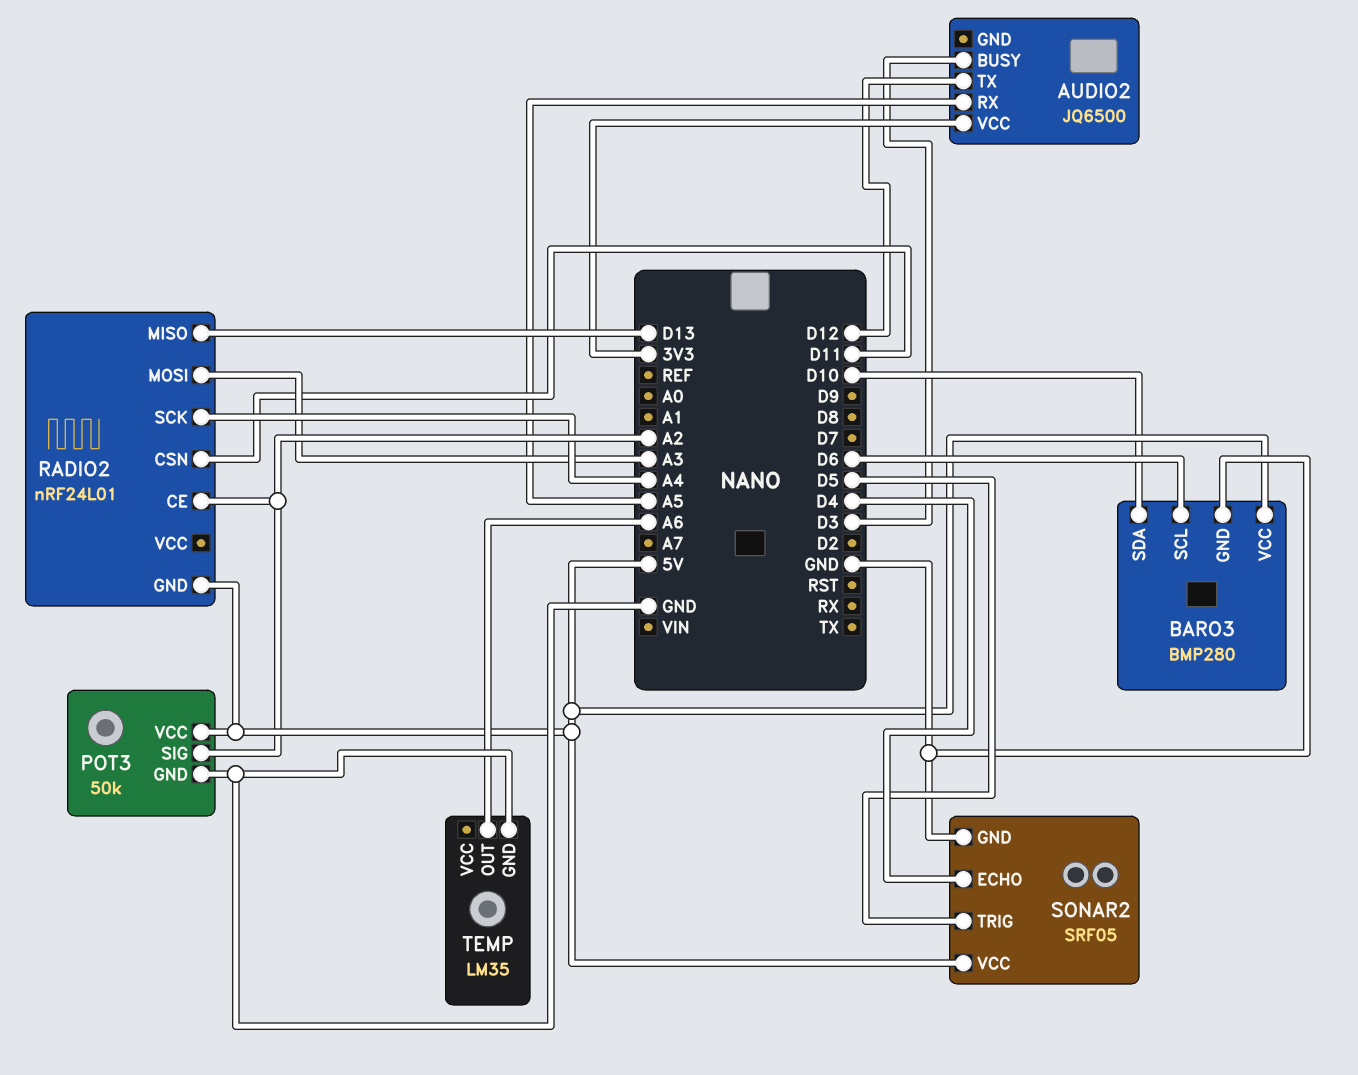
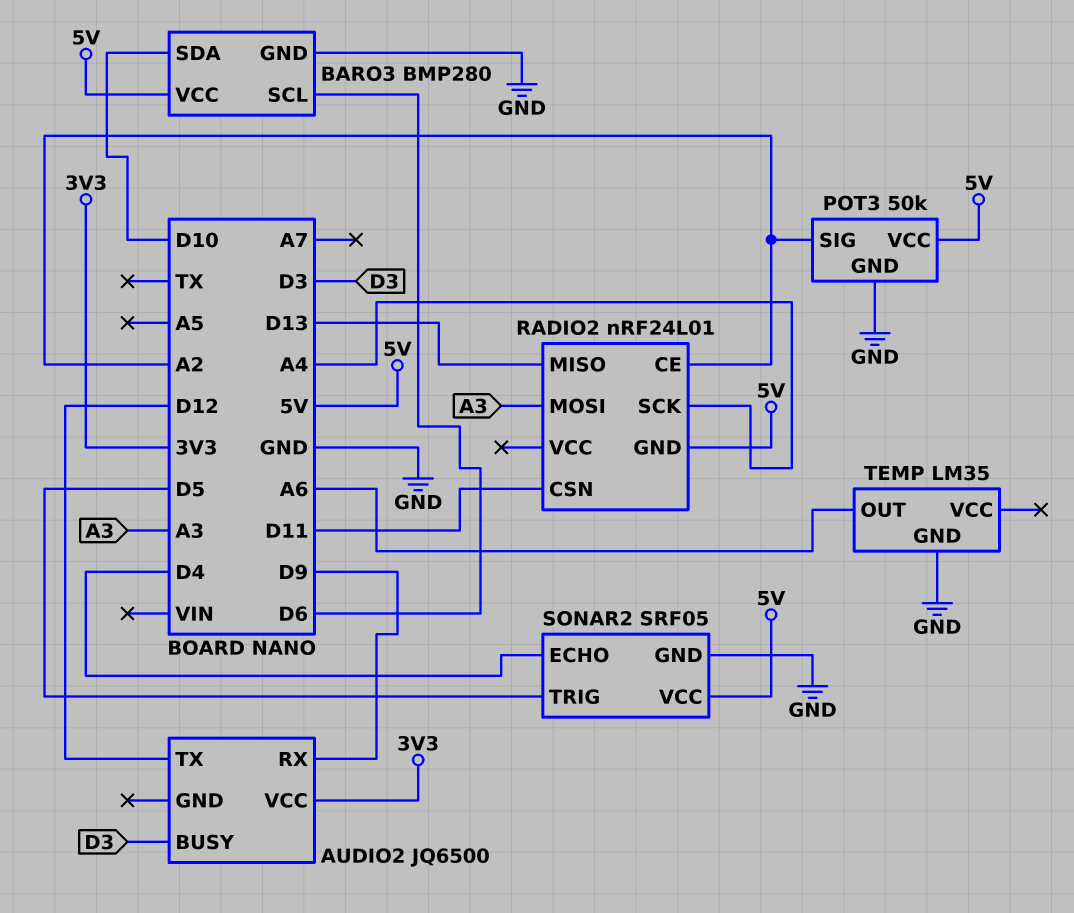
AUDIO2 pin RX: A5 -> D9

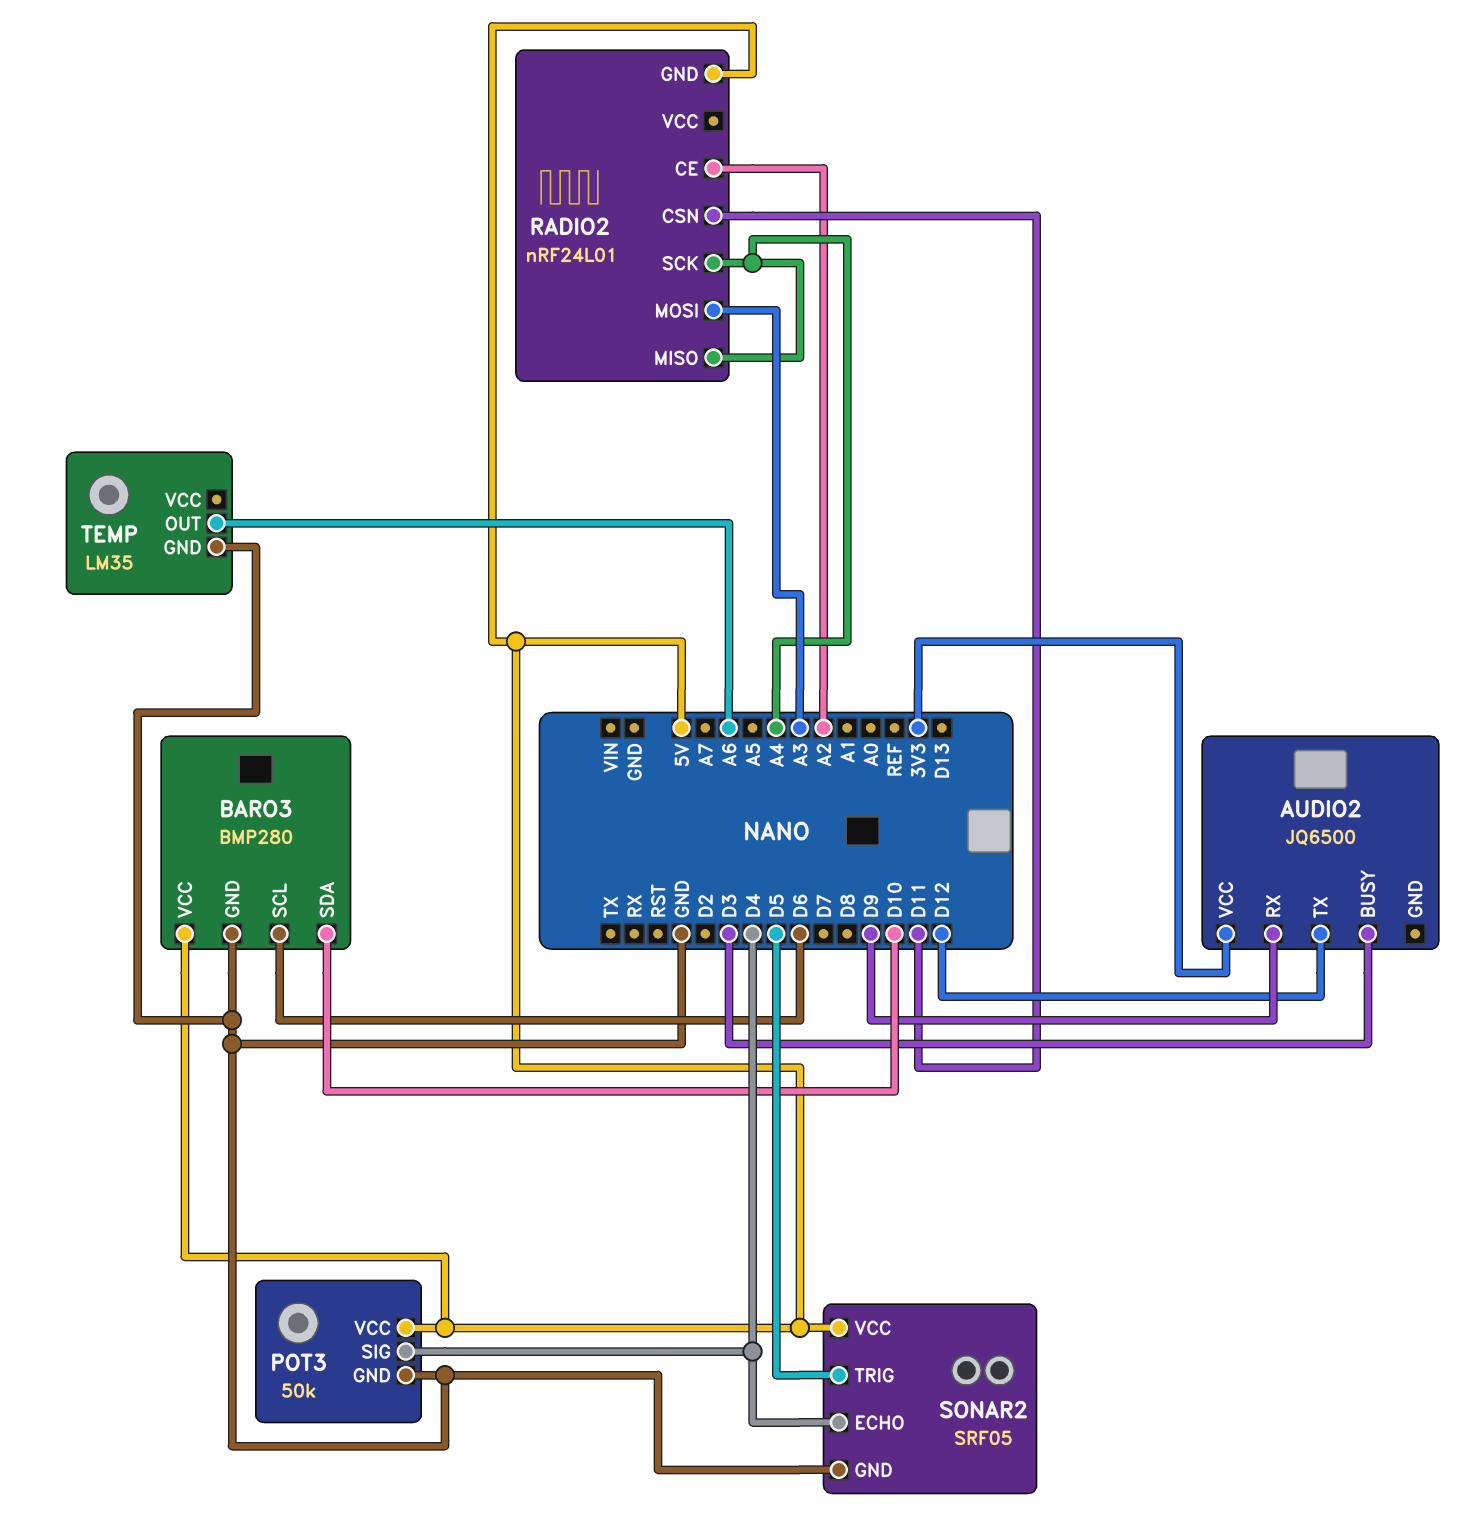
POT3 pin SIG: A2 -> D4
RADIO2 pin MISO: D13 -> A4

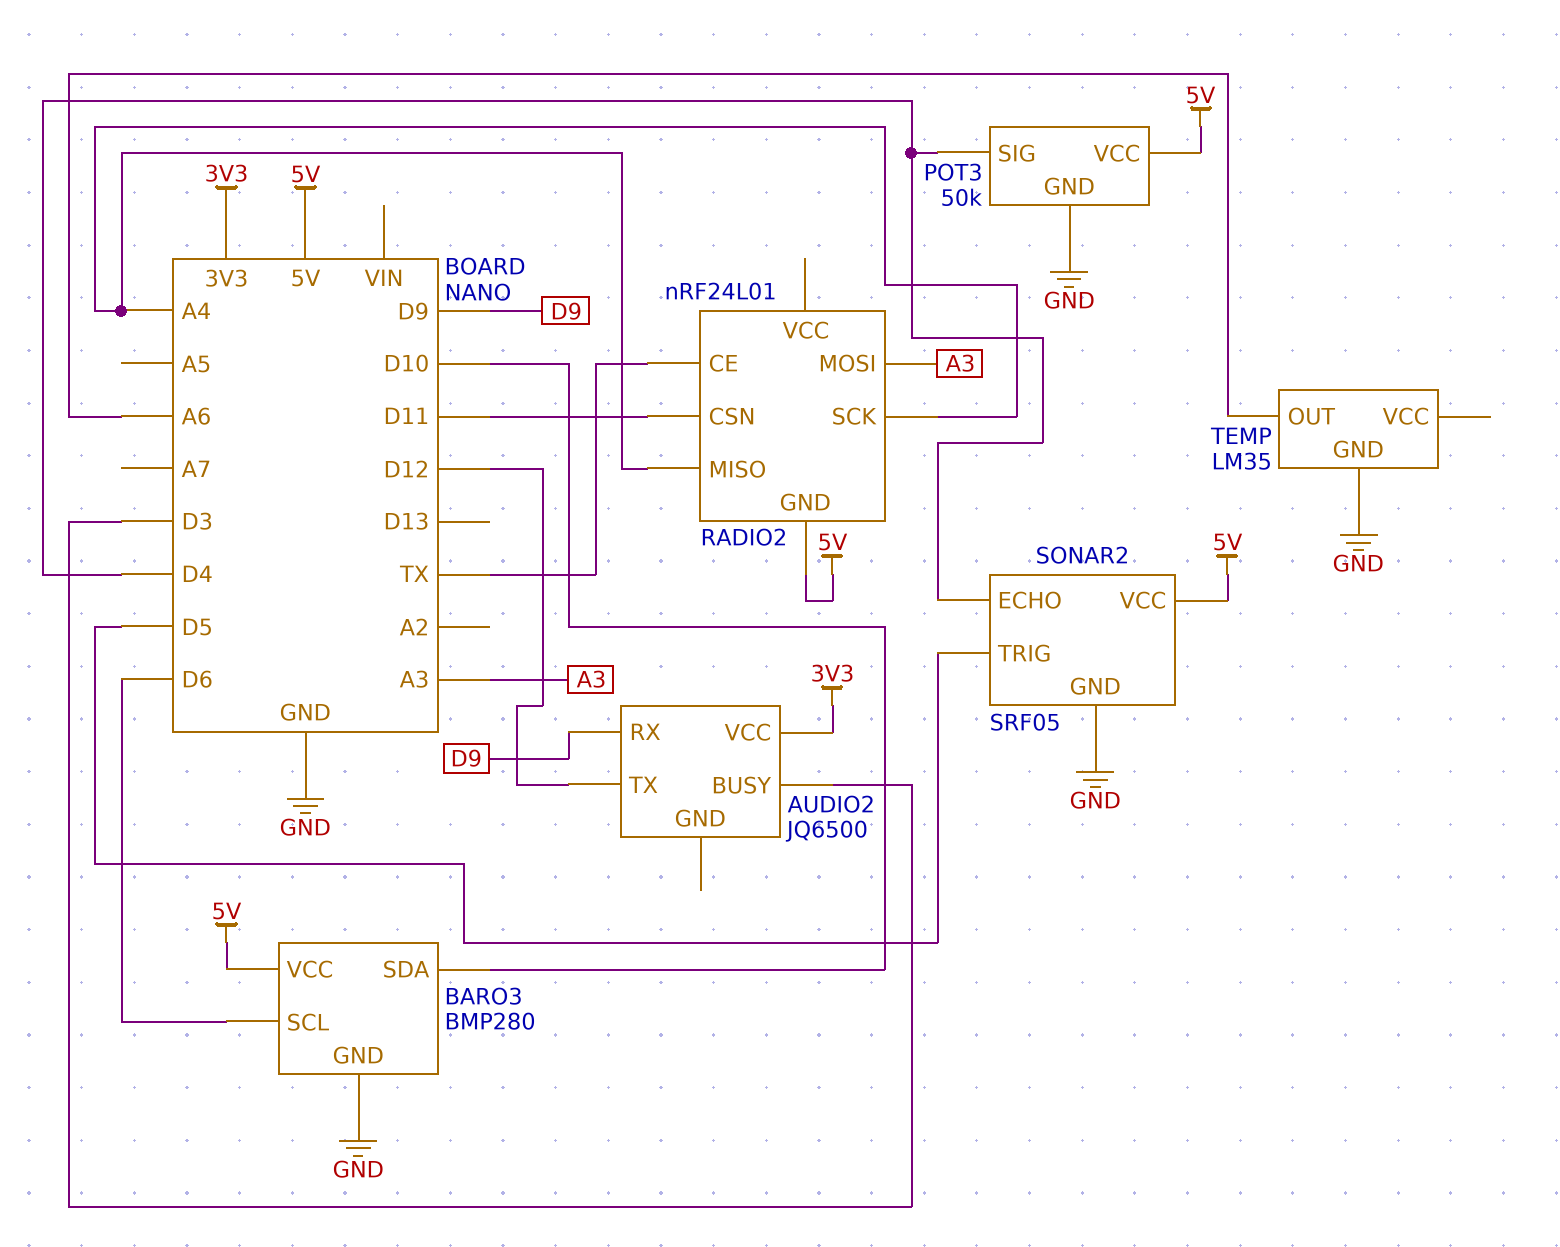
RADIO2 pin CE: A2 -> TX

